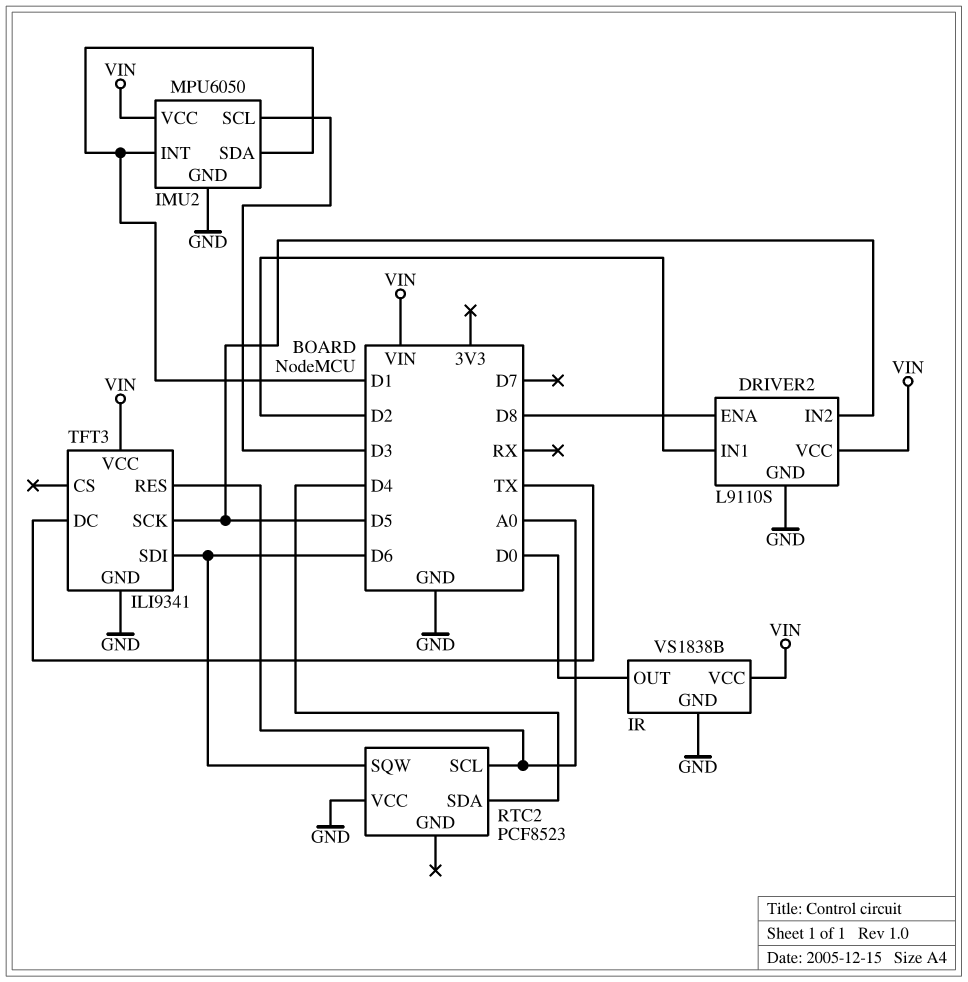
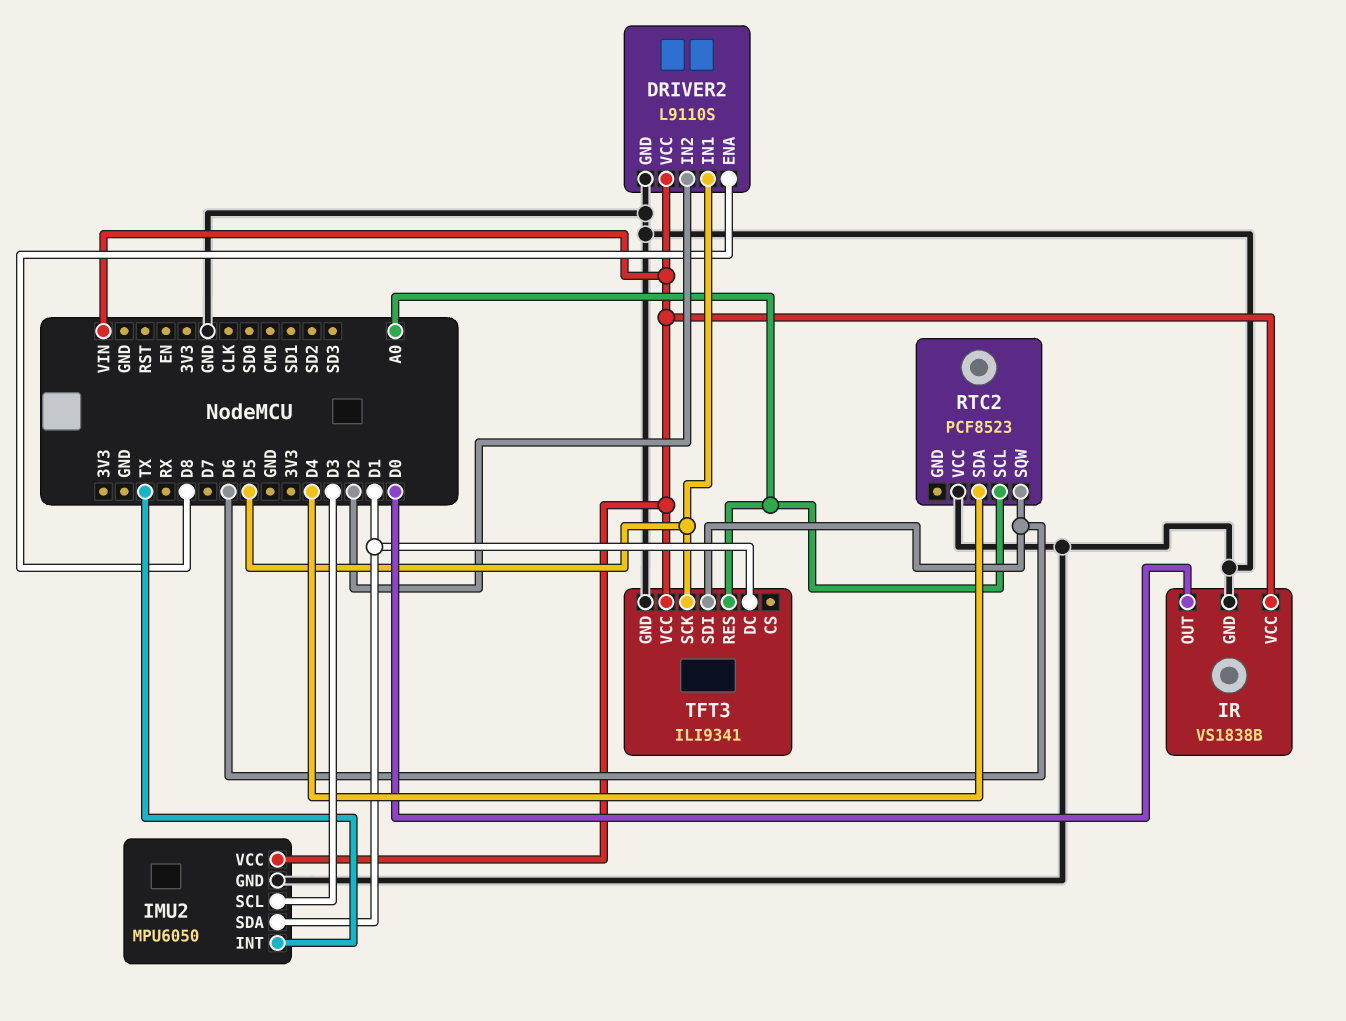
DRIVER2 pin IN1: D2 -> D5
DRIVER2 pin IN2: D5 -> D2
IMU2 pin INT: D1 -> TX
TFT3 pin DC: TX -> D1

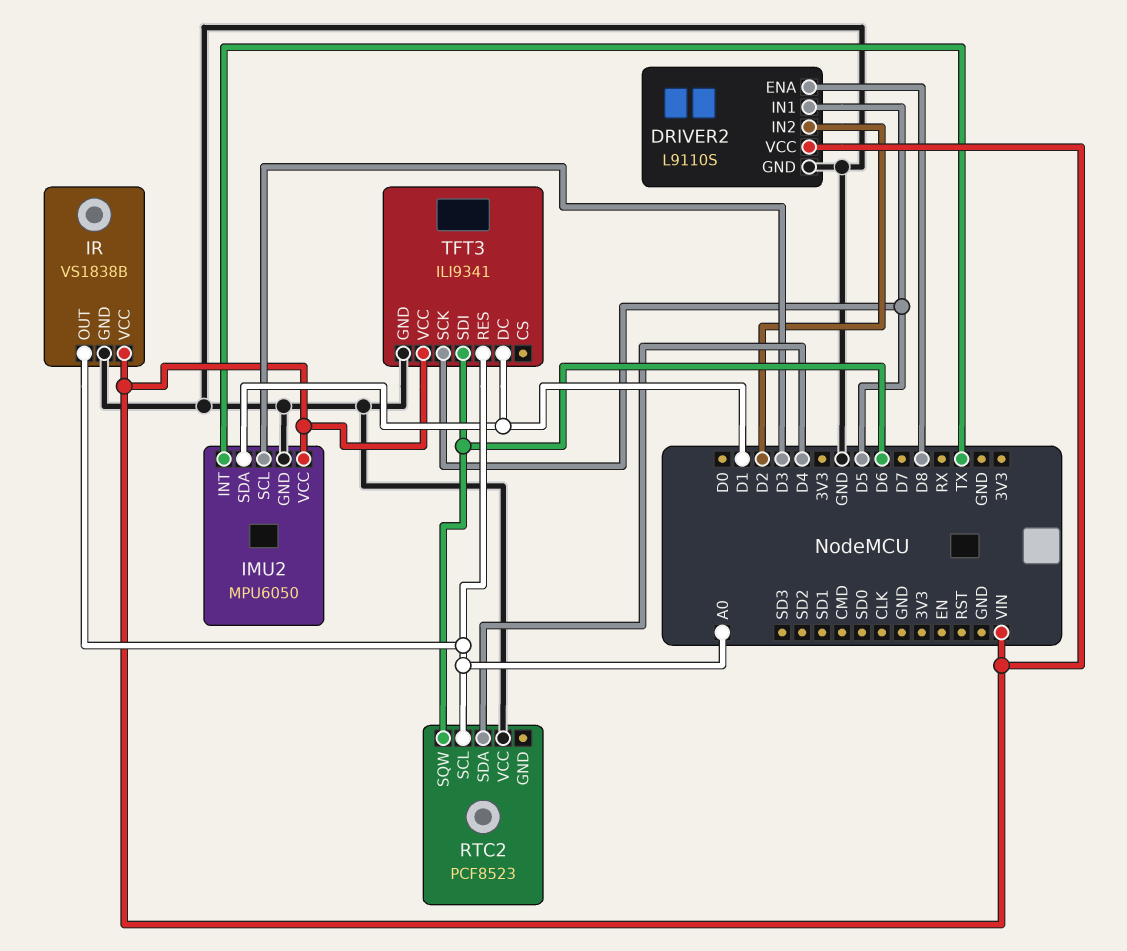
IR pin OUT: D0 -> A0

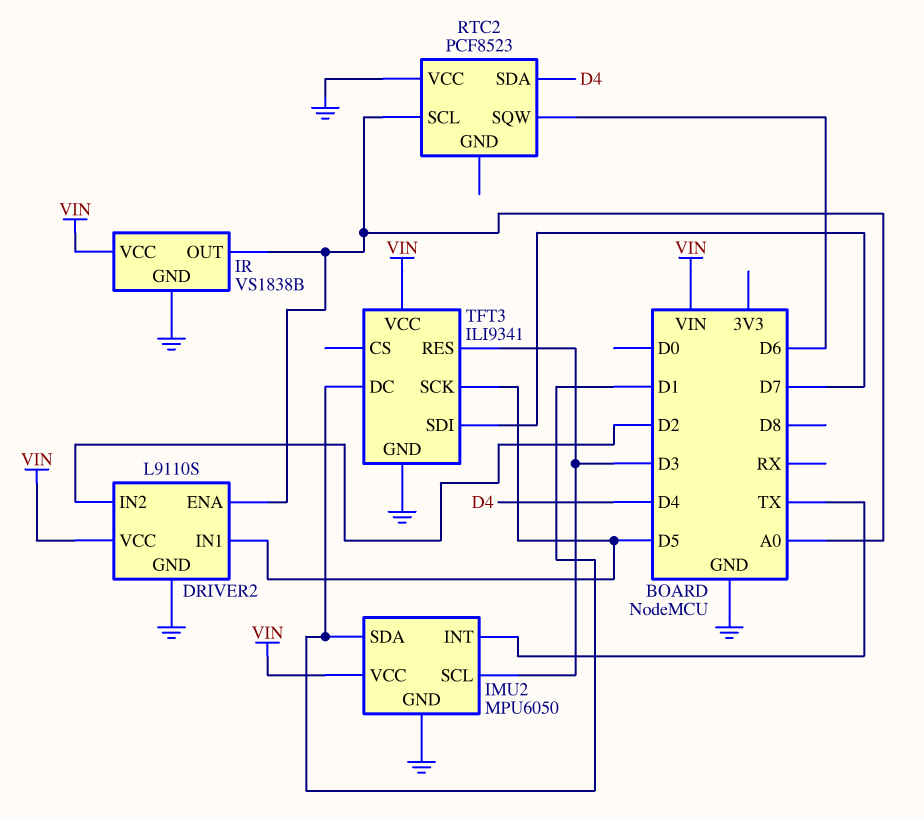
DRIVER2 pin ENA: D8 -> A0
TFT3 pin RES: A0 -> D3
TFT3 pin SDI: D6 -> D7

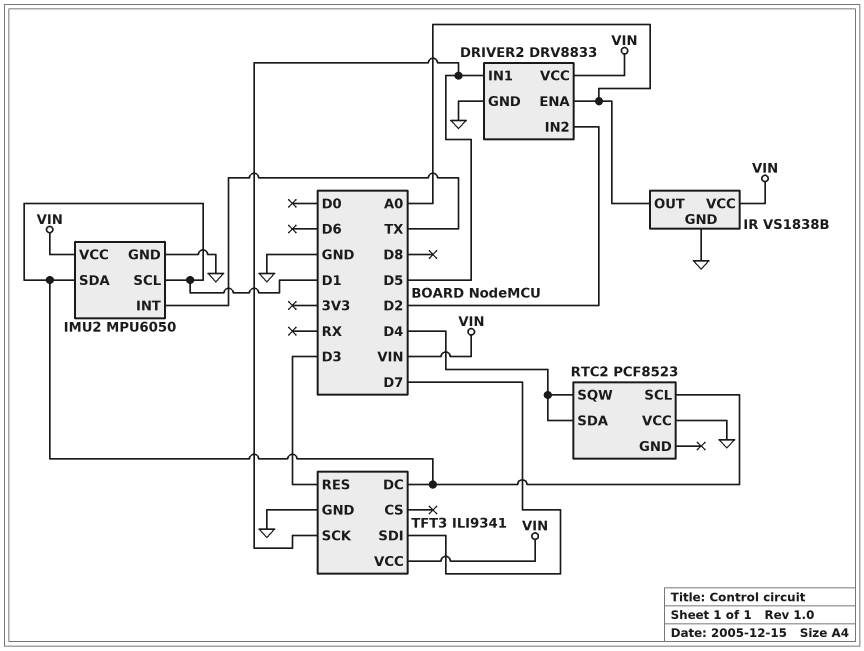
DRIVER2: L9110S -> DRV8833
IMU2 pin SCL: D3 -> D1
RTC2 pin SCL: A0 -> D1
RTC2 pin SQW: D6 -> D4

